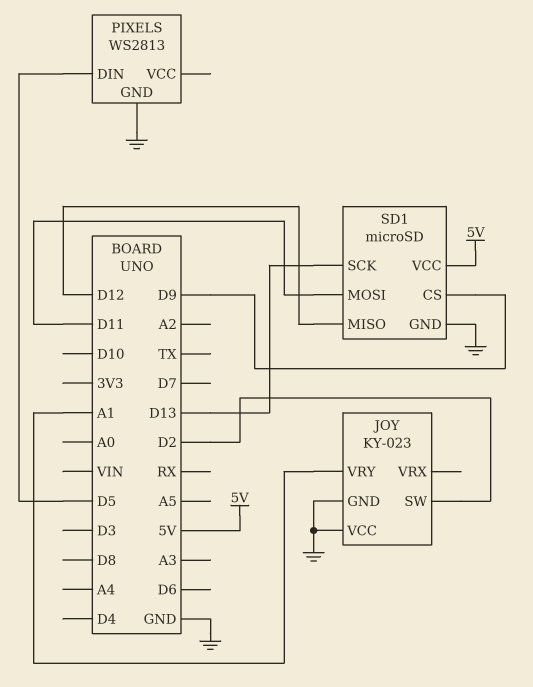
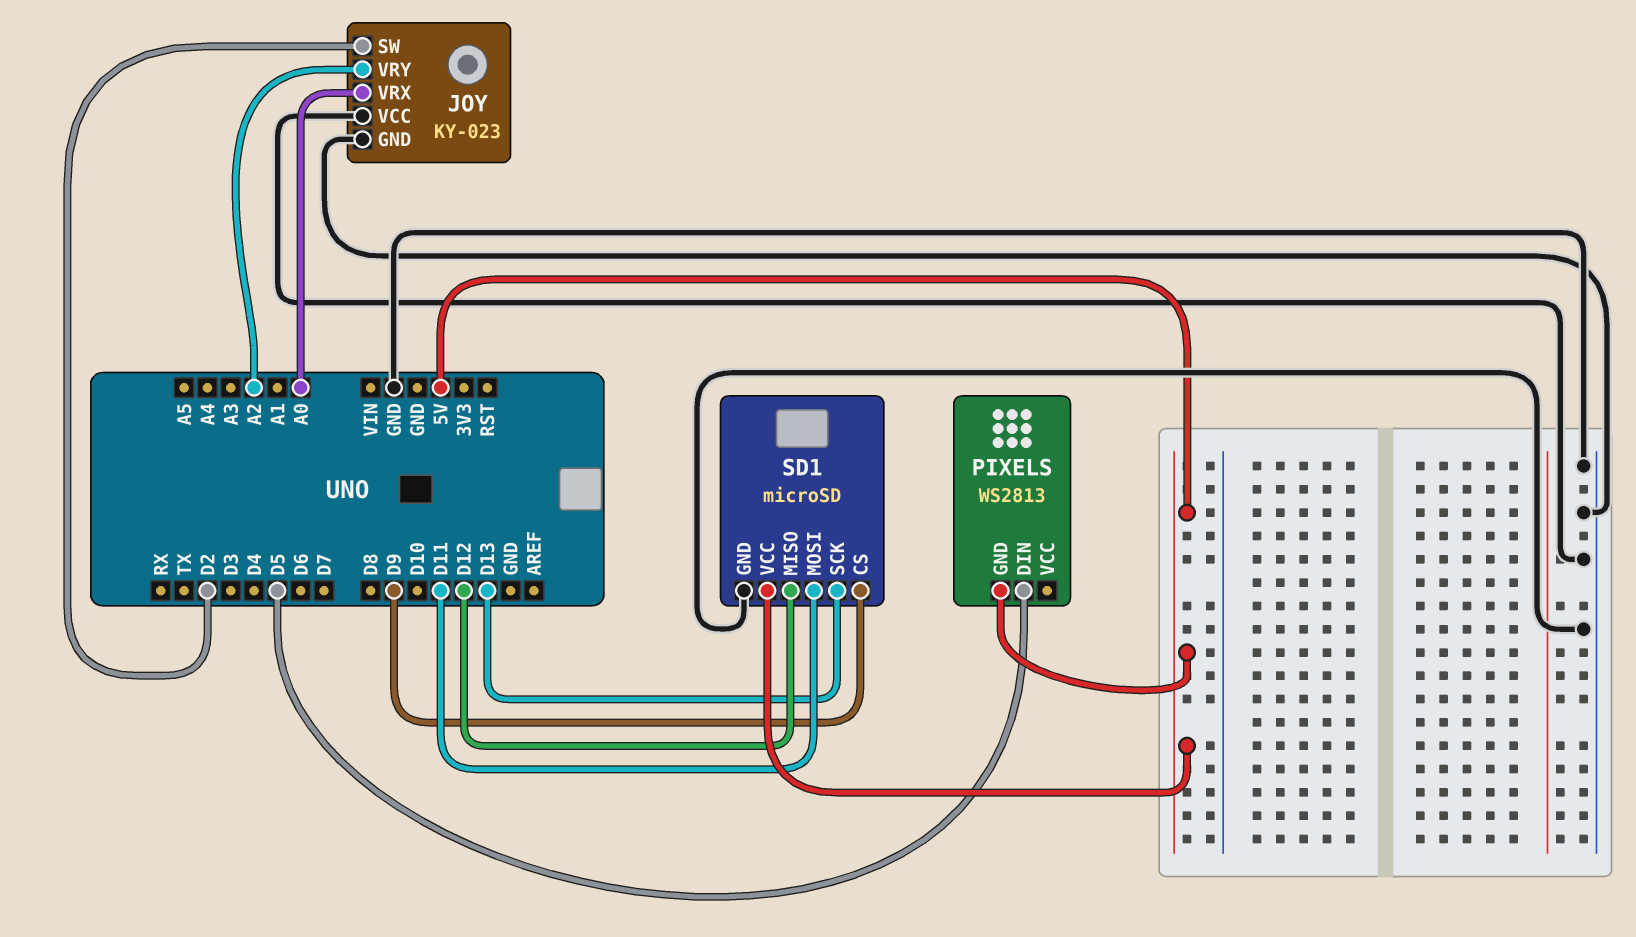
JOY pin VRX: none -> A0
JOY pin VRY: A1 -> A2
PIXELS pin GND: GND -> 5V

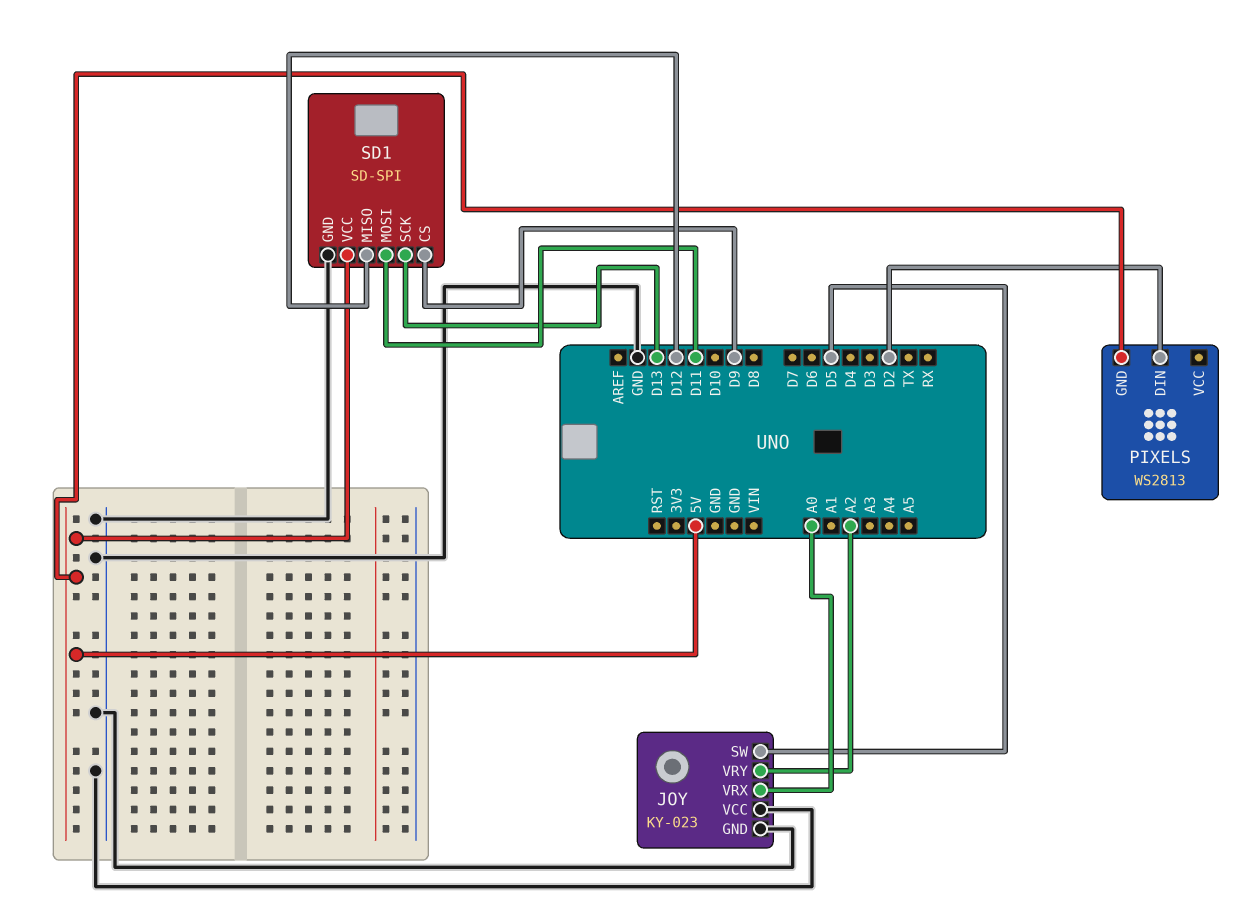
JOY pin SW: D2 -> D5
PIXELS pin DIN: D5 -> D2
SD1: microSD -> SD-SPI

